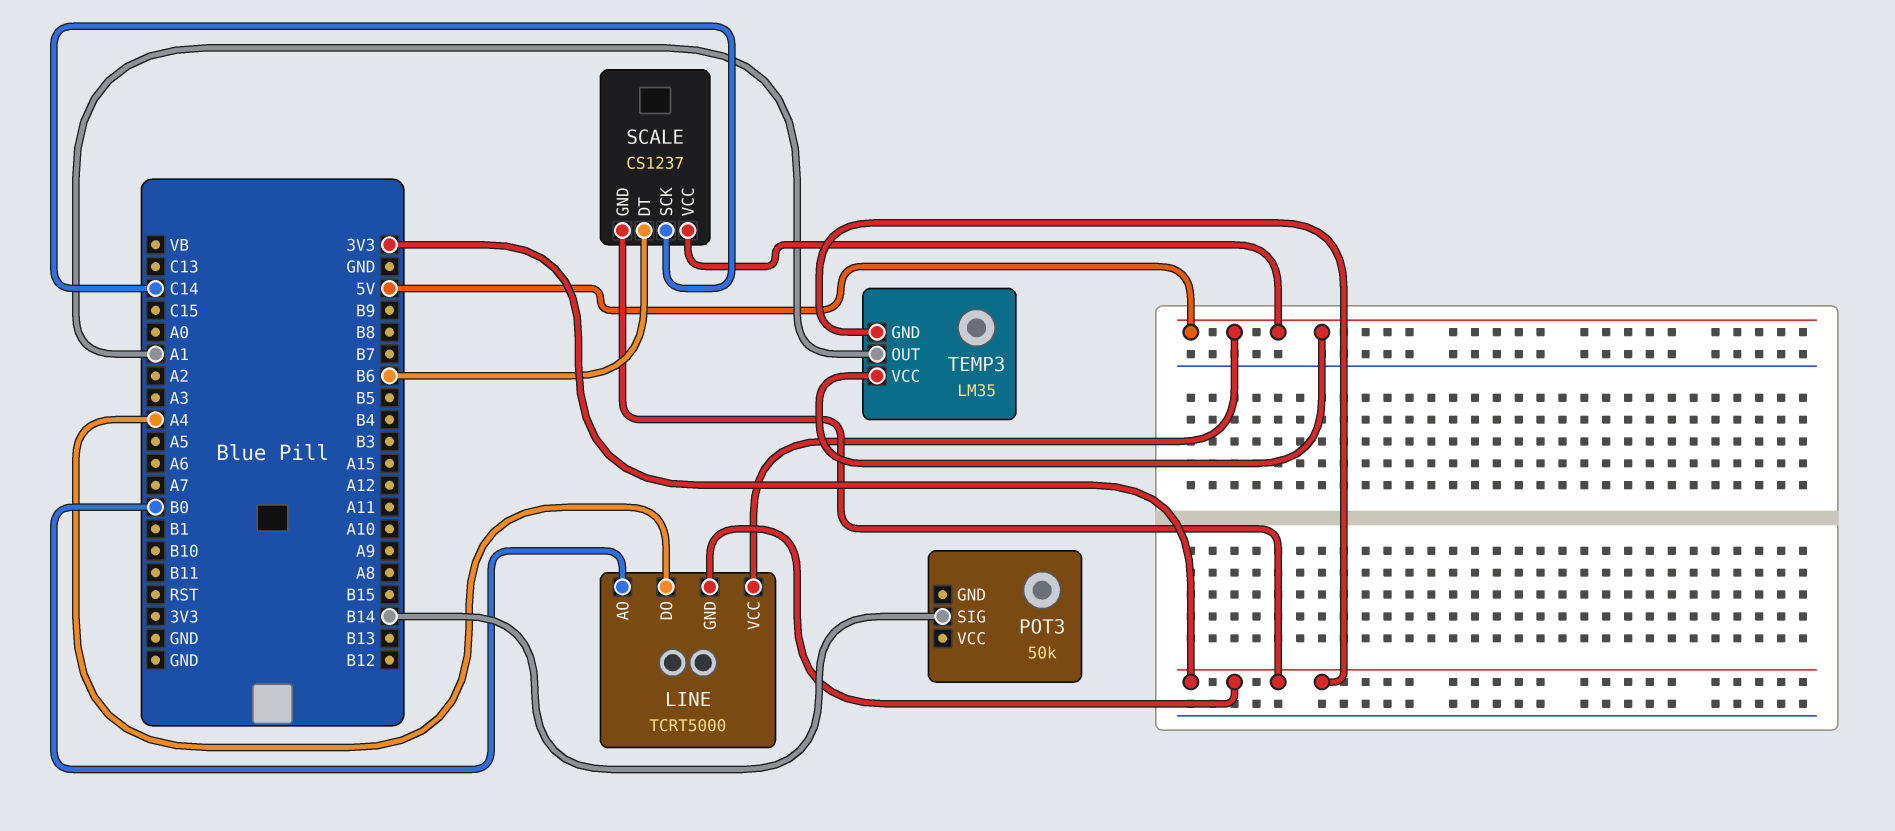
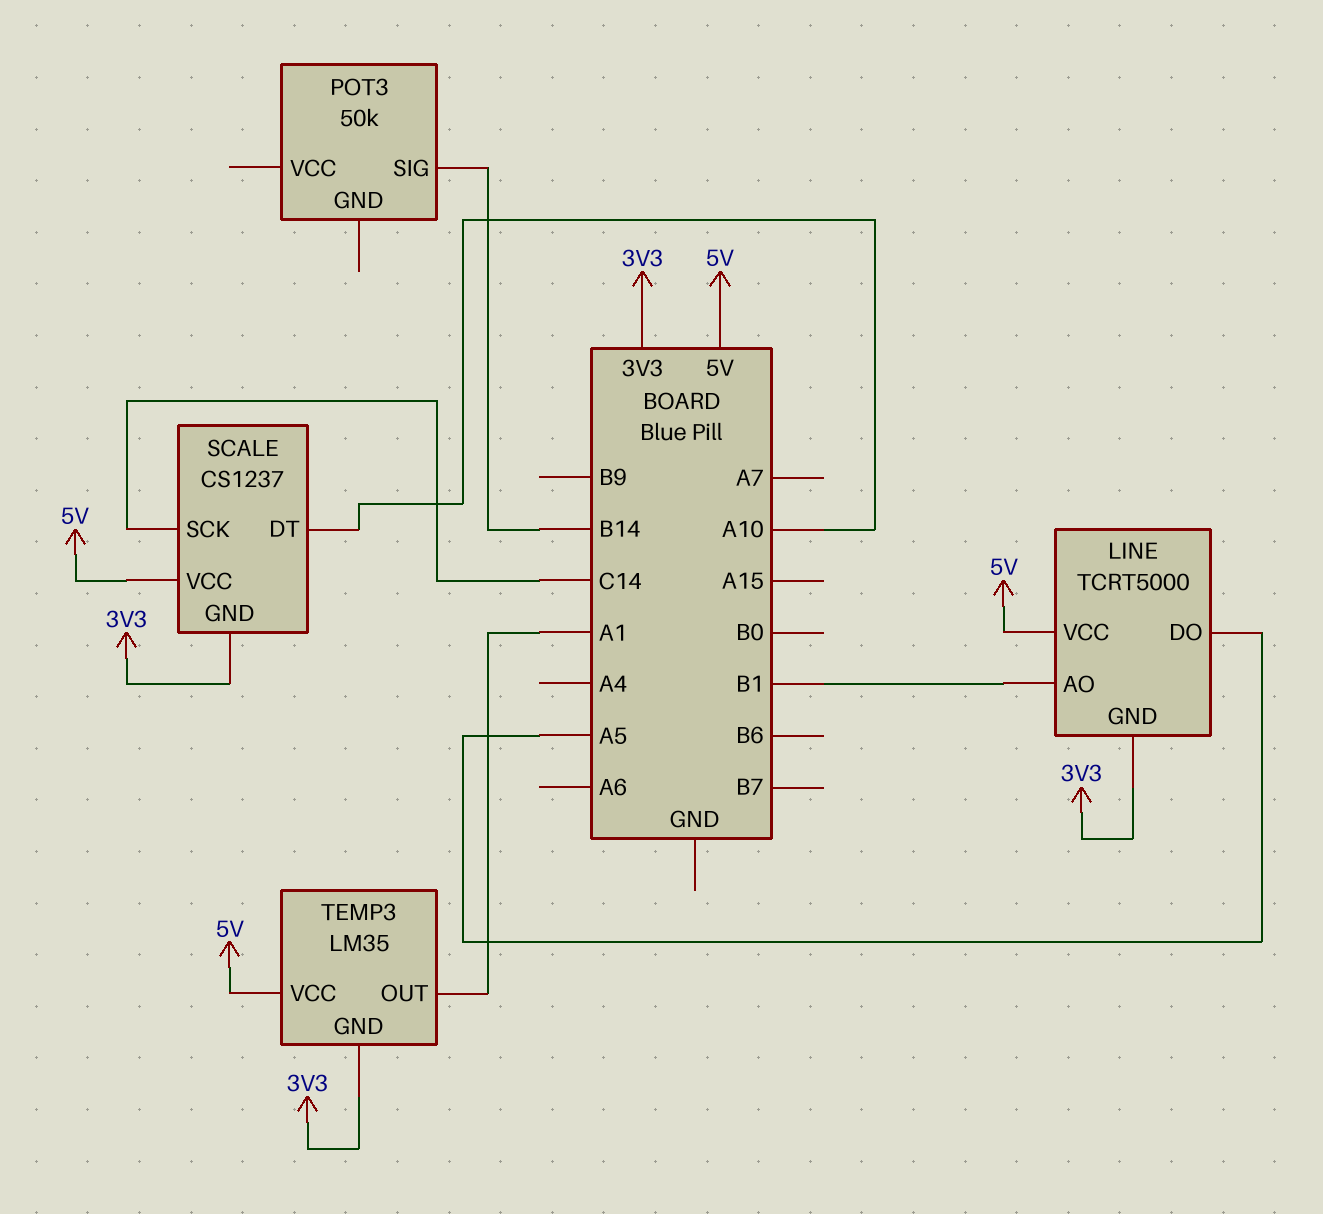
LINE pin AO: B0 -> B1
LINE pin DO: A4 -> A5
SCALE pin DT: B6 -> A10

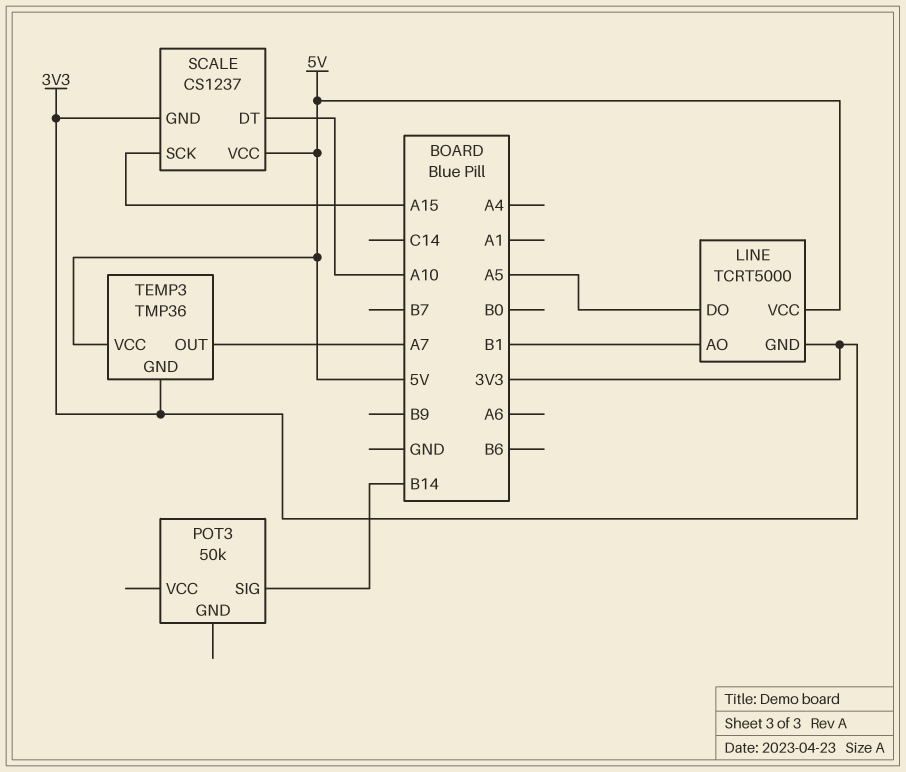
SCALE pin SCK: C14 -> A15
TEMP3: LM35 -> TMP36
TEMP3 pin OUT: A1 -> A7

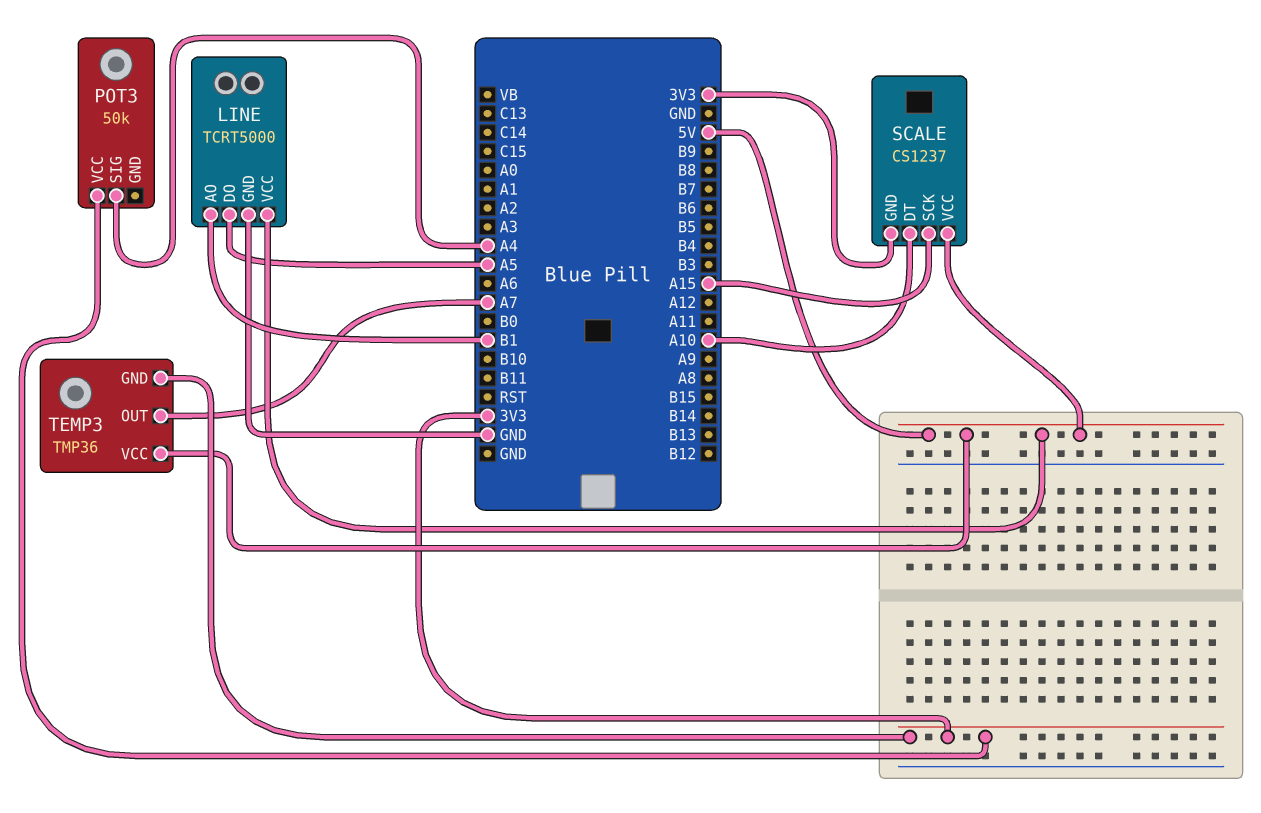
LINE pin GND: 3V3 -> GND
POT3 pin SIG: B14 -> A4
POT3 pin VCC: none -> 3V3

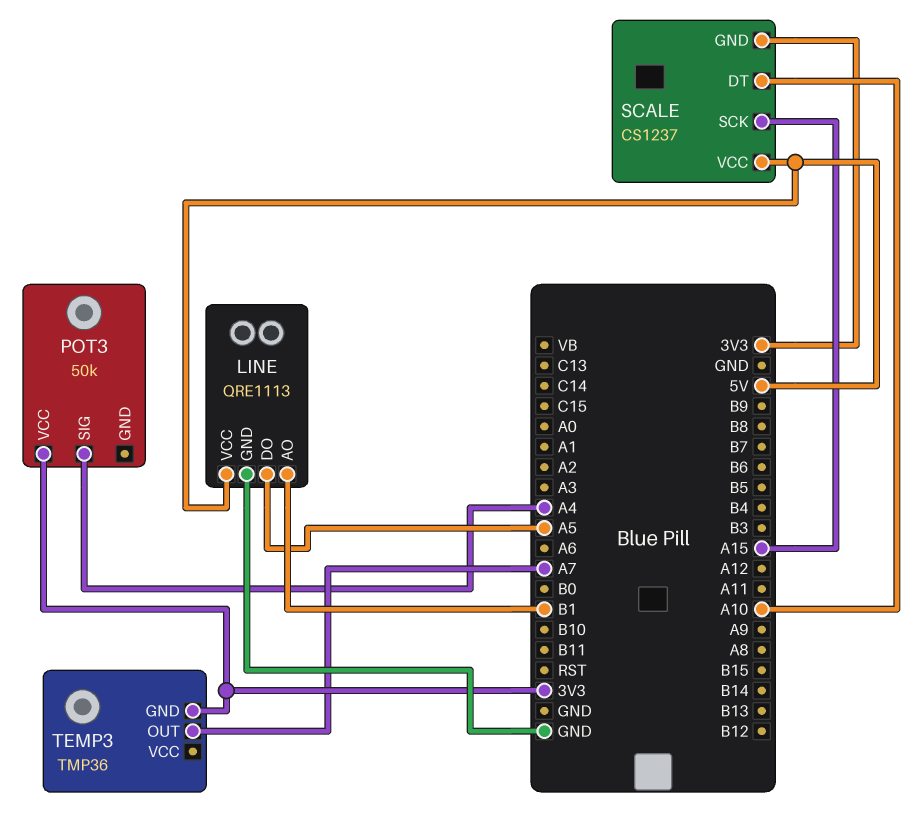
LINE: TCRT5000 -> QRE1113
TEMP3 pin VCC: 5V -> none

